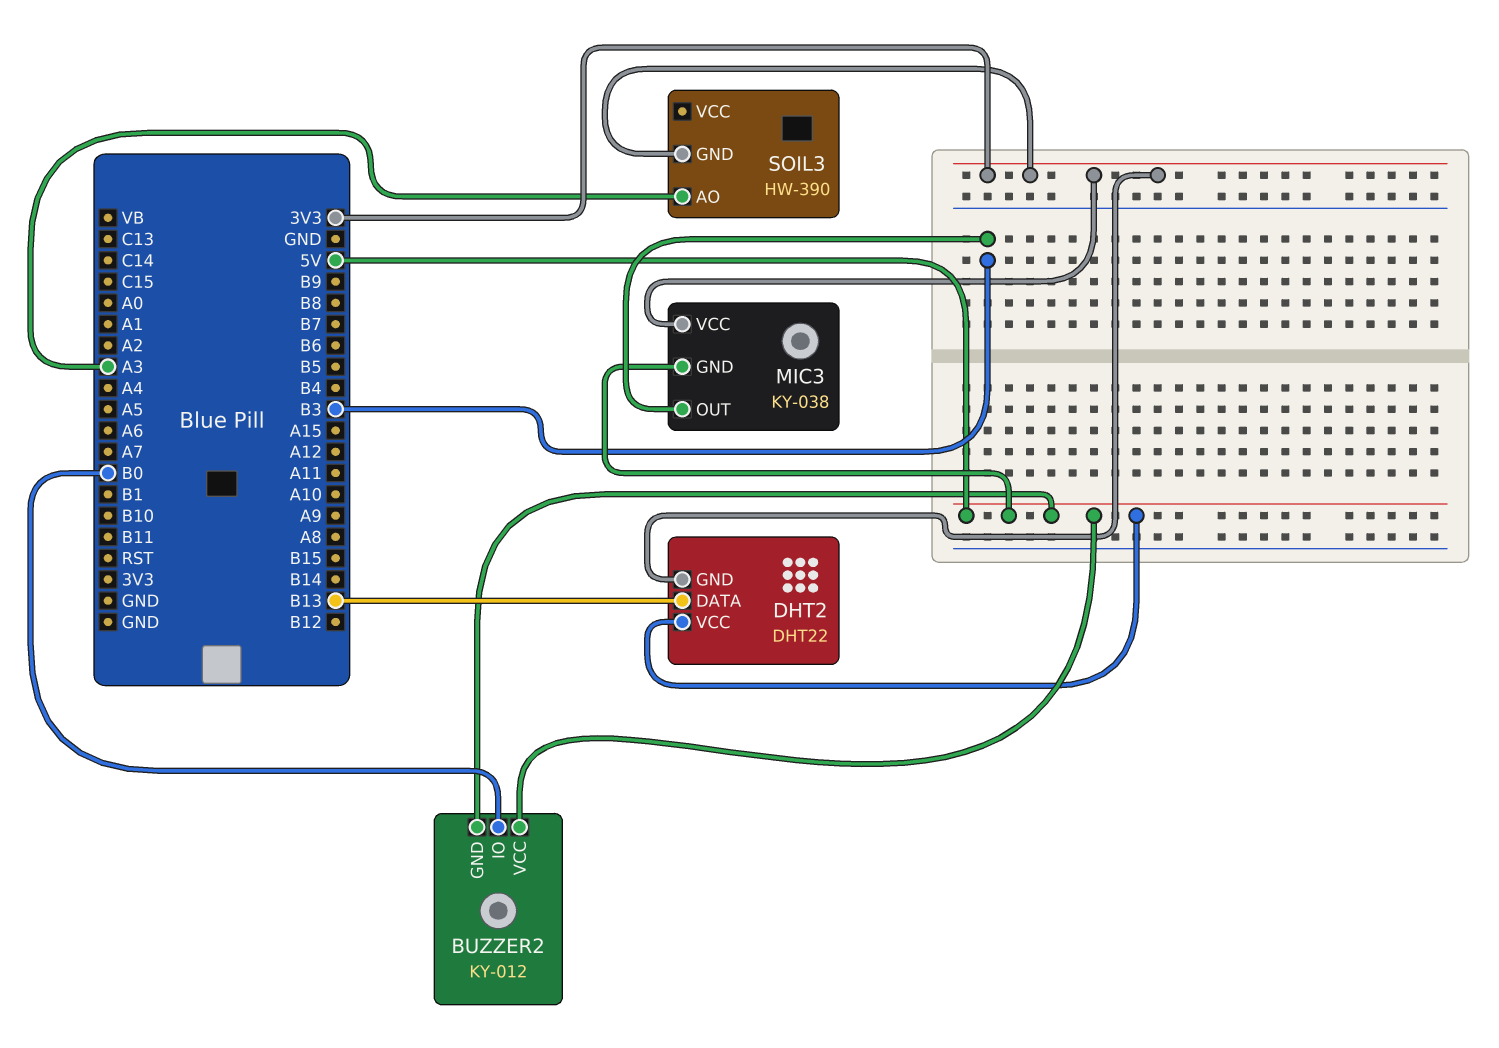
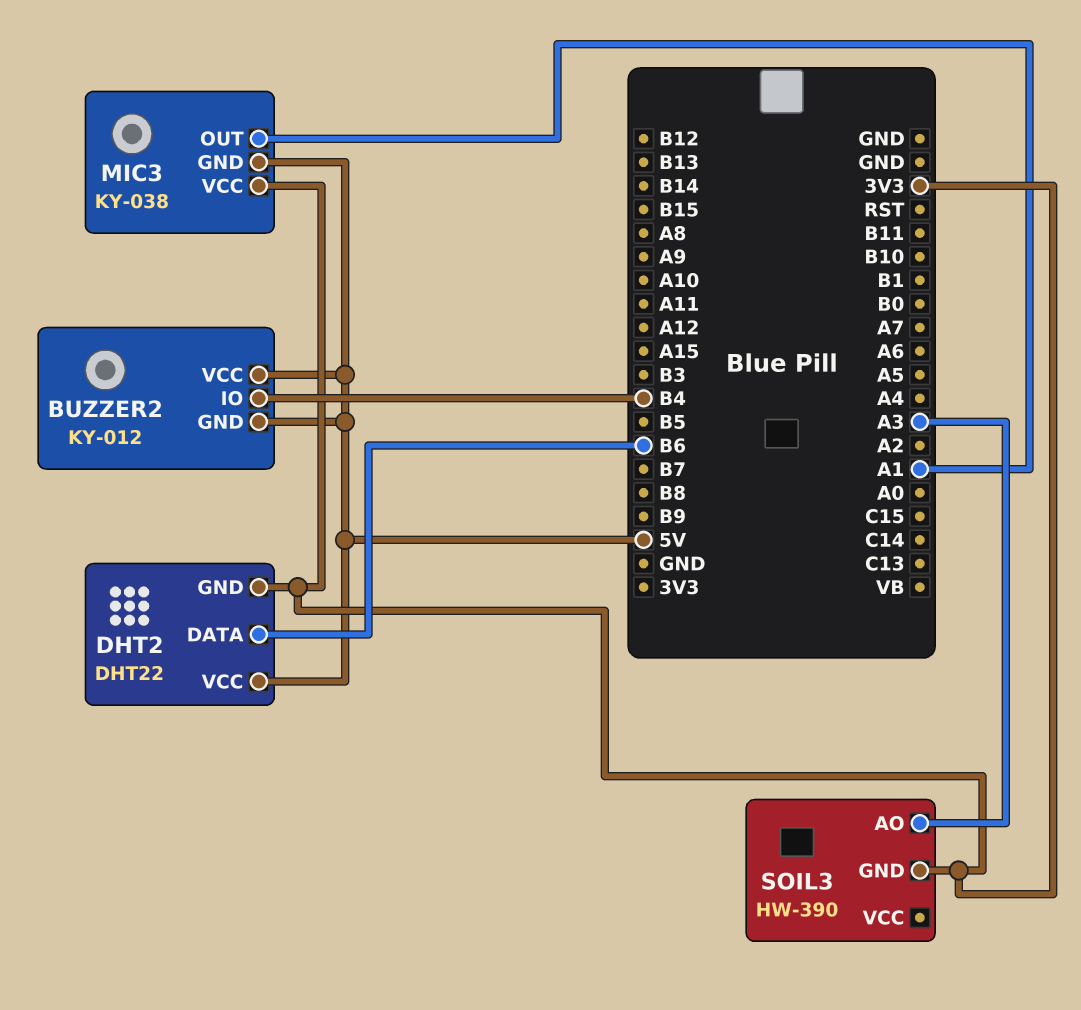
BUZZER2 pin IO: B0 -> B4
DHT2 pin DATA: B13 -> B6
MIC3 pin OUT: B3 -> A1

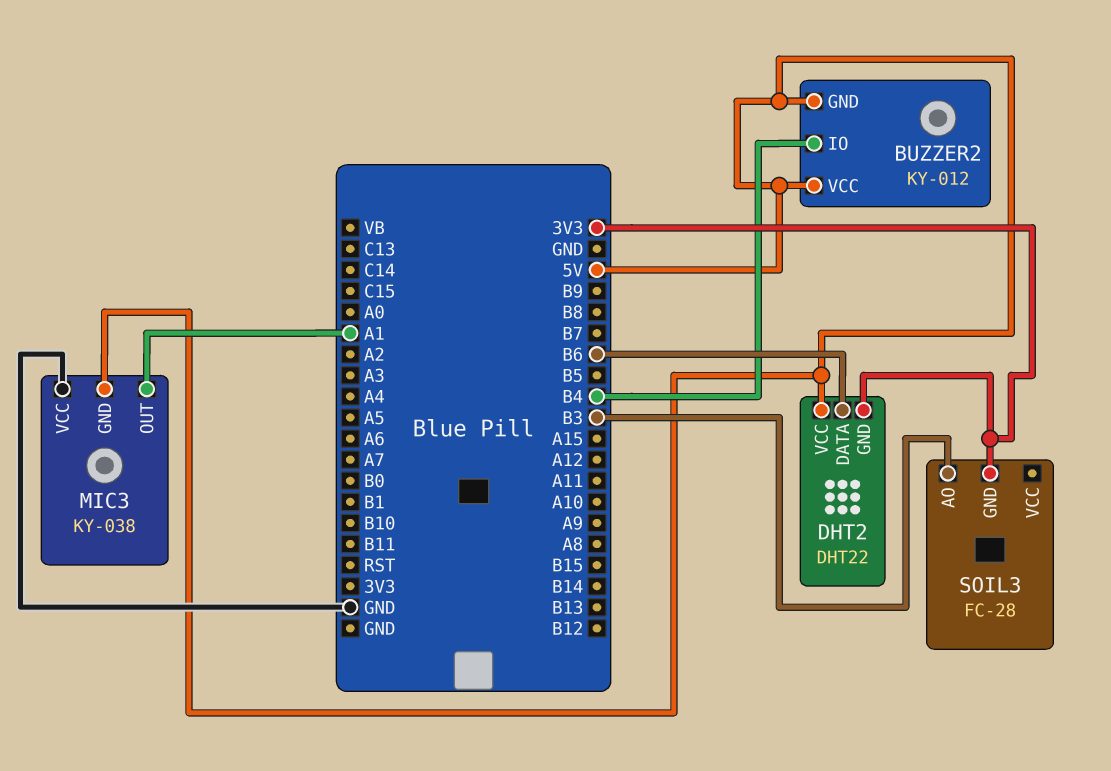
MIC3 pin VCC: 3V3 -> GND
SOIL3: HW-390 -> FC-28
SOIL3 pin AO: A3 -> B3

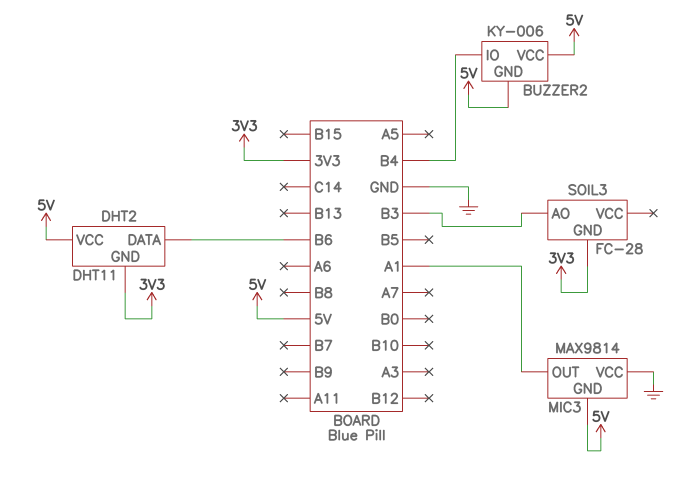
BUZZER2: KY-012 -> KY-006
DHT2: DHT22 -> DHT11
MIC3: KY-038 -> MAX9814

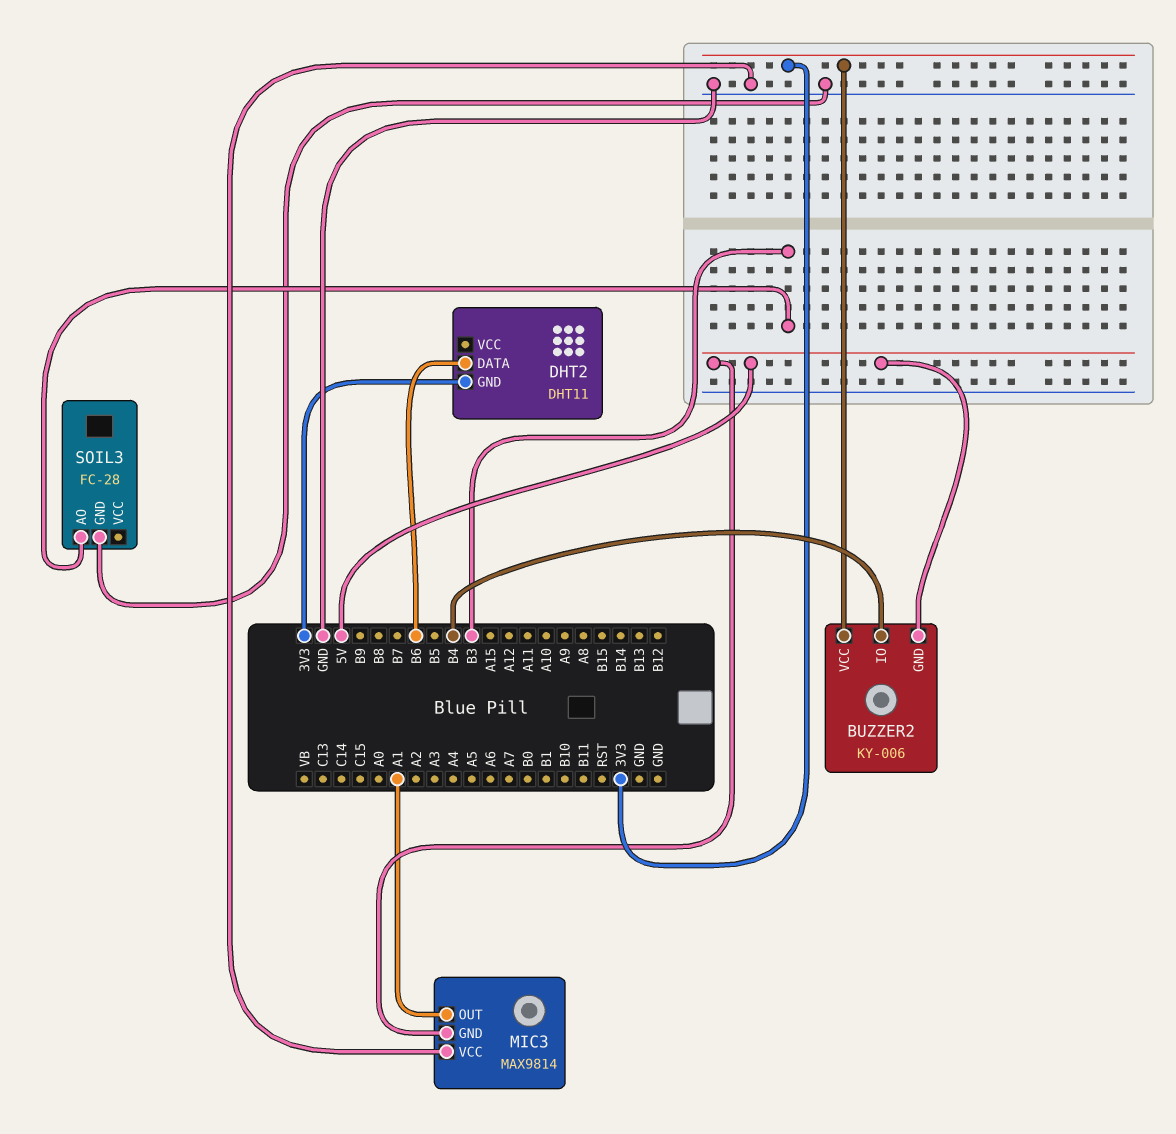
BUZZER2 pin VCC: 5V -> 3V3
DHT2 pin VCC: 5V -> none
SOIL3 pin GND: 3V3 -> GND

